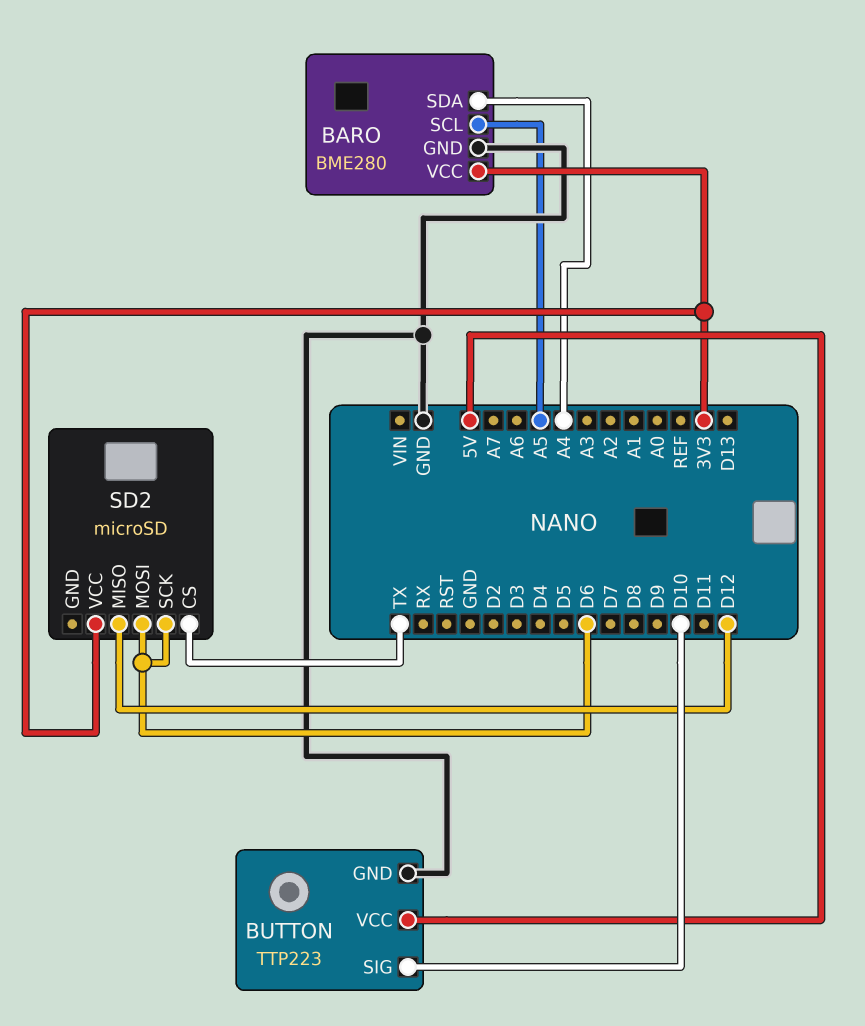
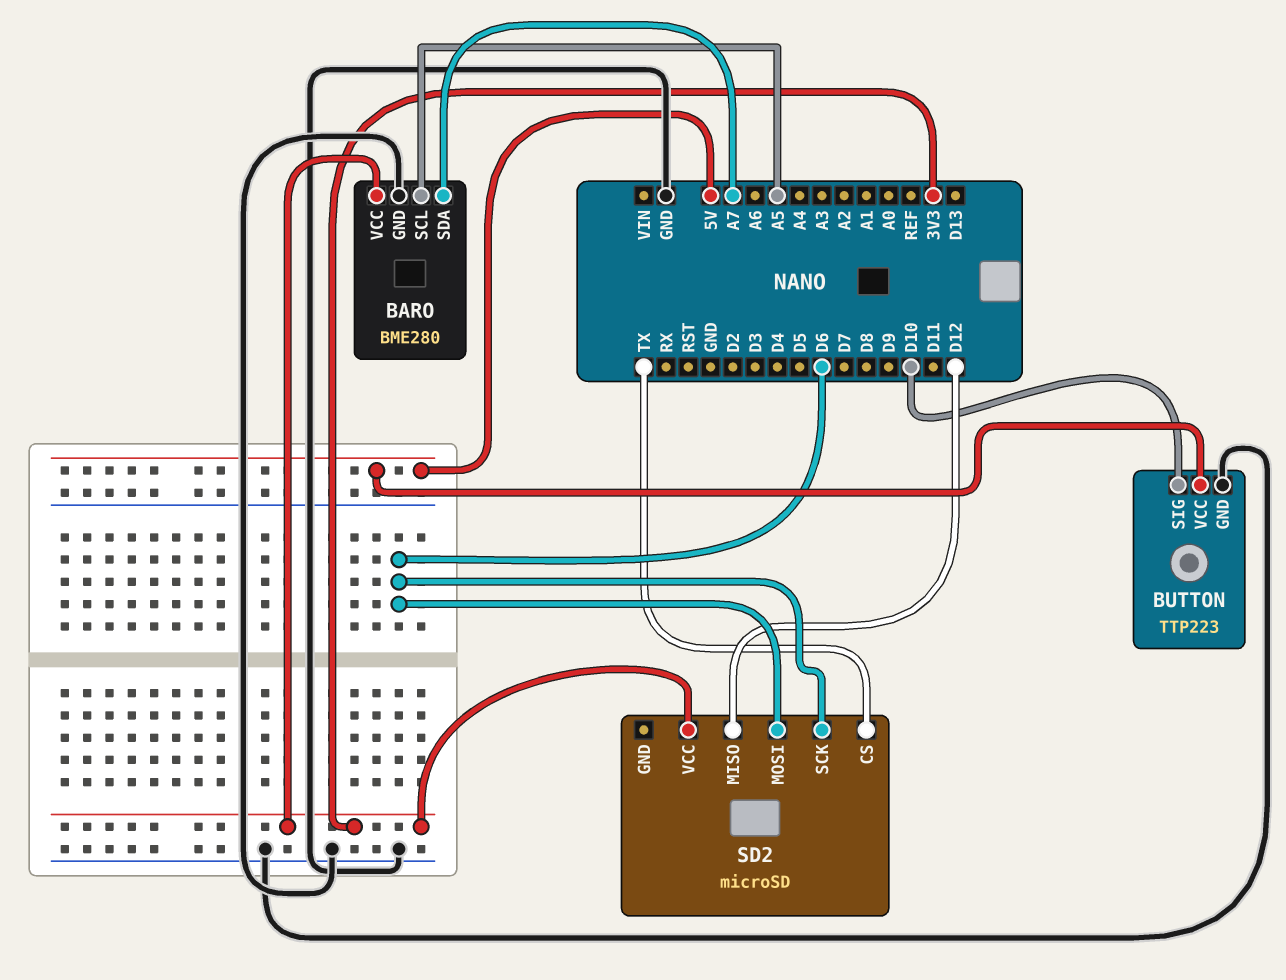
BARO pin SDA: A4 -> A7

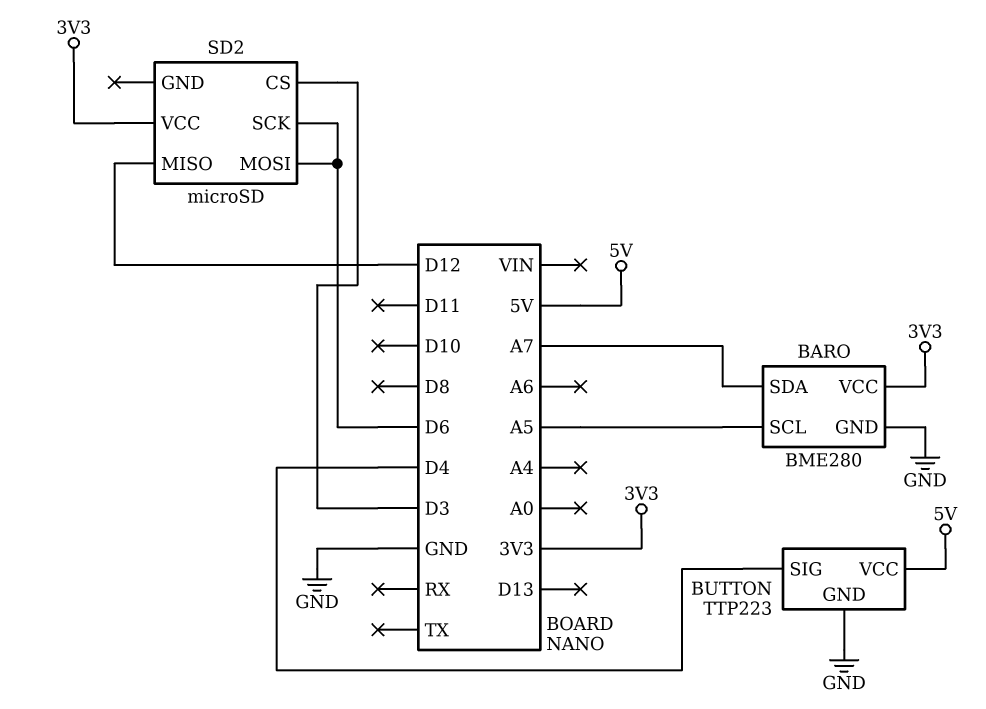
BUTTON pin SIG: D10 -> D4
SD2 pin CS: TX -> D3

